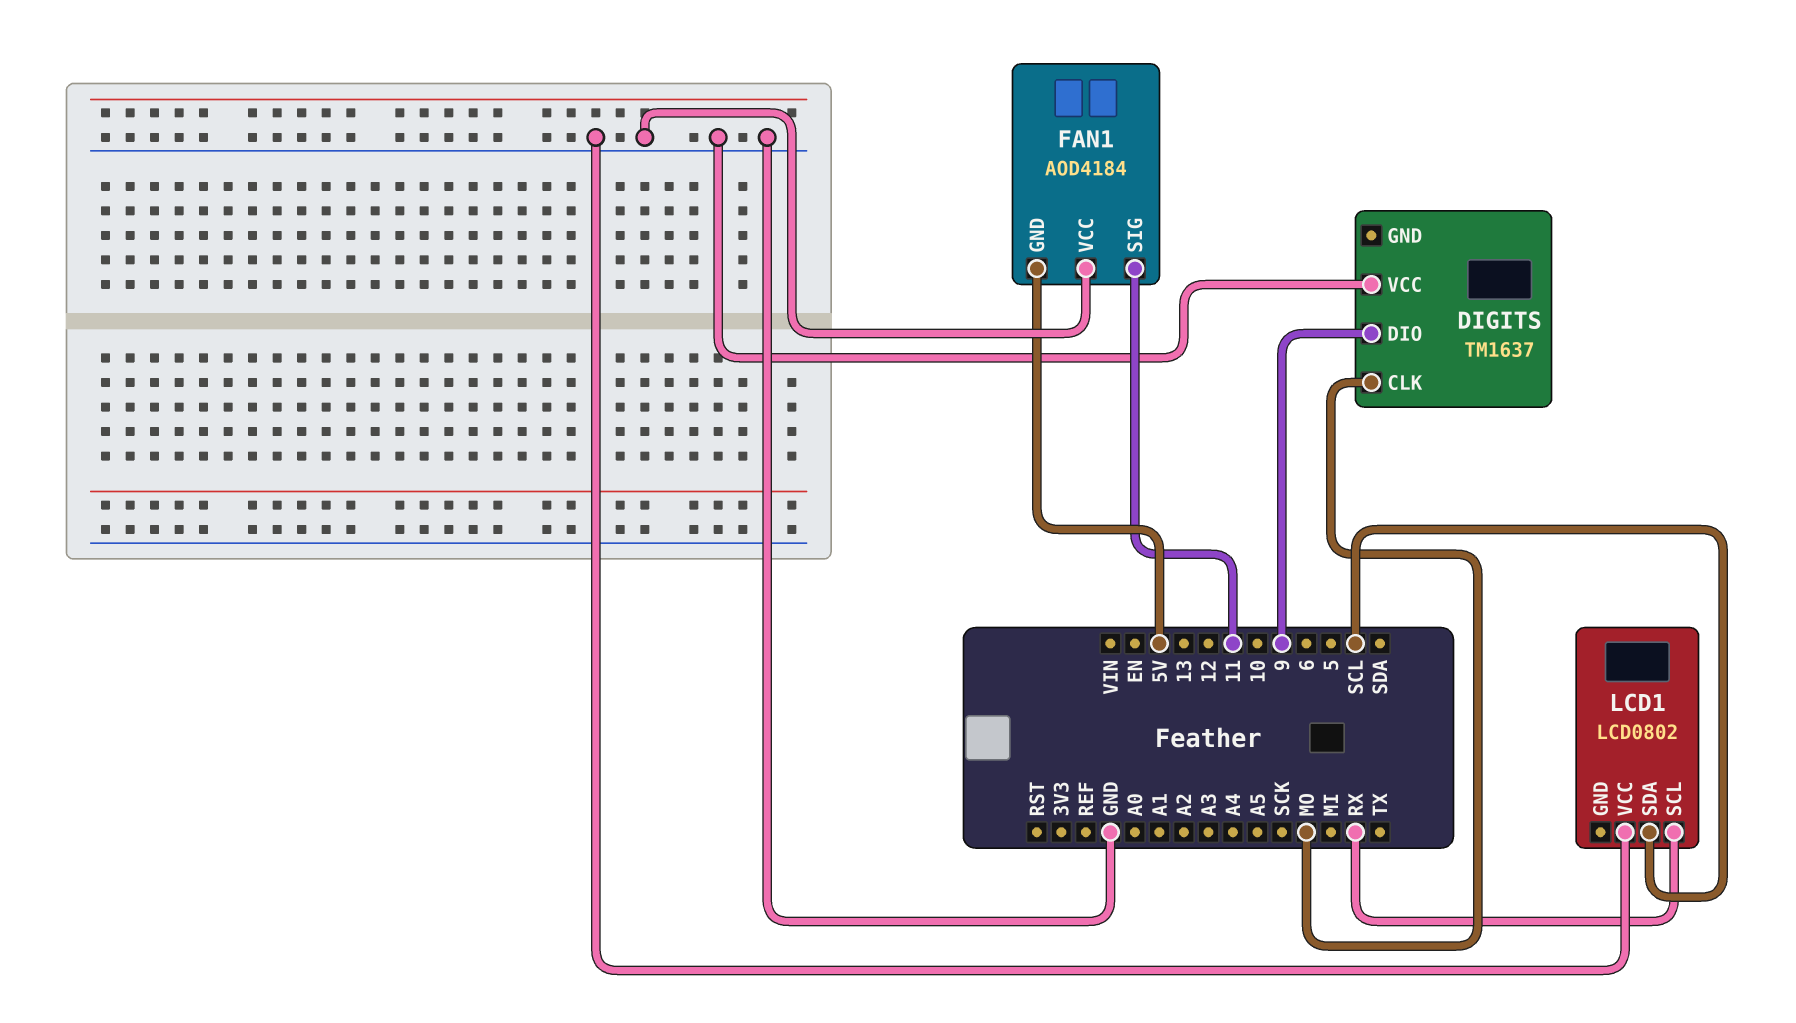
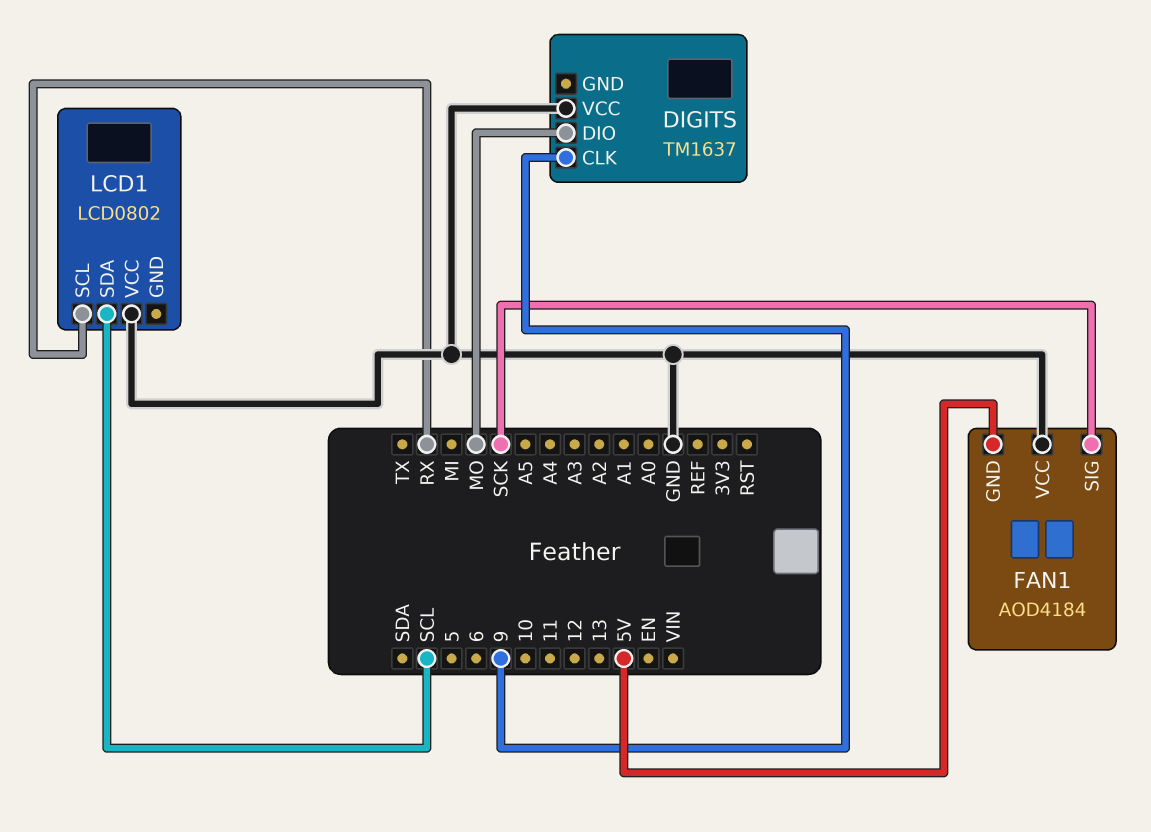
DIGITS pin CLK: MO -> 9
DIGITS pin DIO: 9 -> MO
FAN1 pin SIG: 11 -> SCK

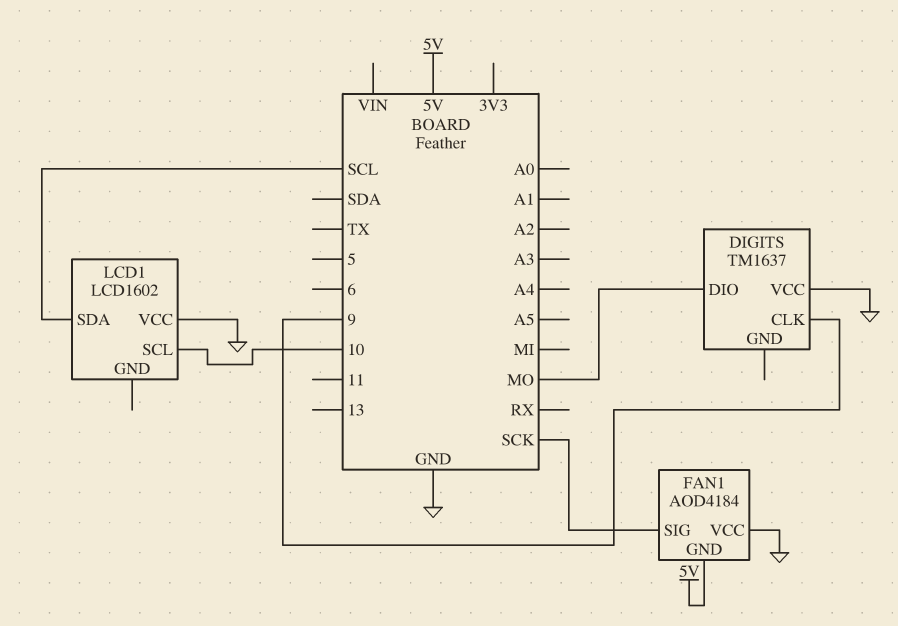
LCD1: LCD0802 -> LCD1602
LCD1 pin SCL: RX -> 10

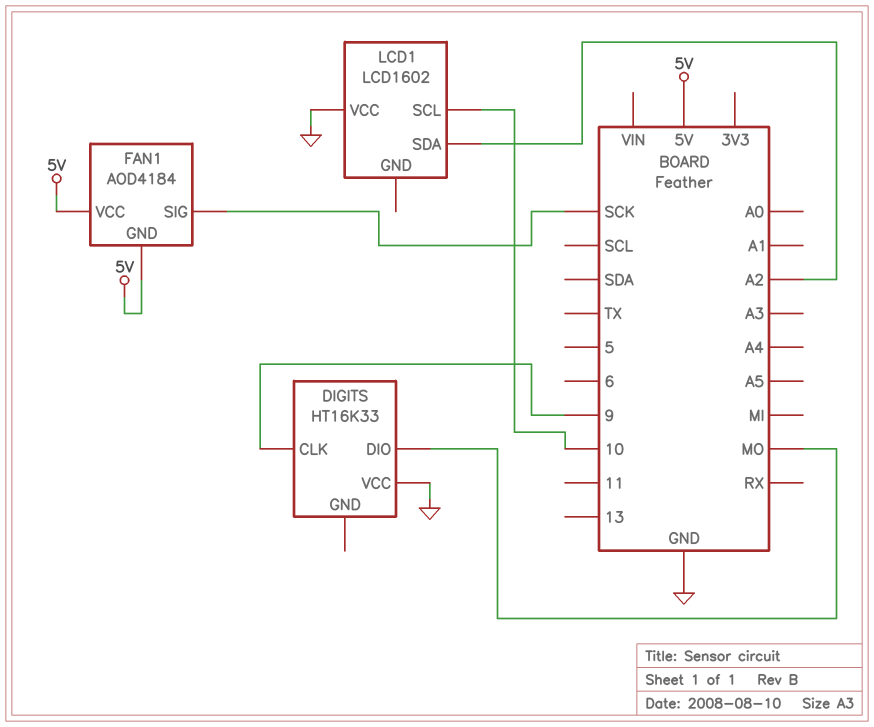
DIGITS: TM1637 -> HT16K33
FAN1 pin VCC: GND -> 5V
LCD1 pin SDA: SCL -> A2

